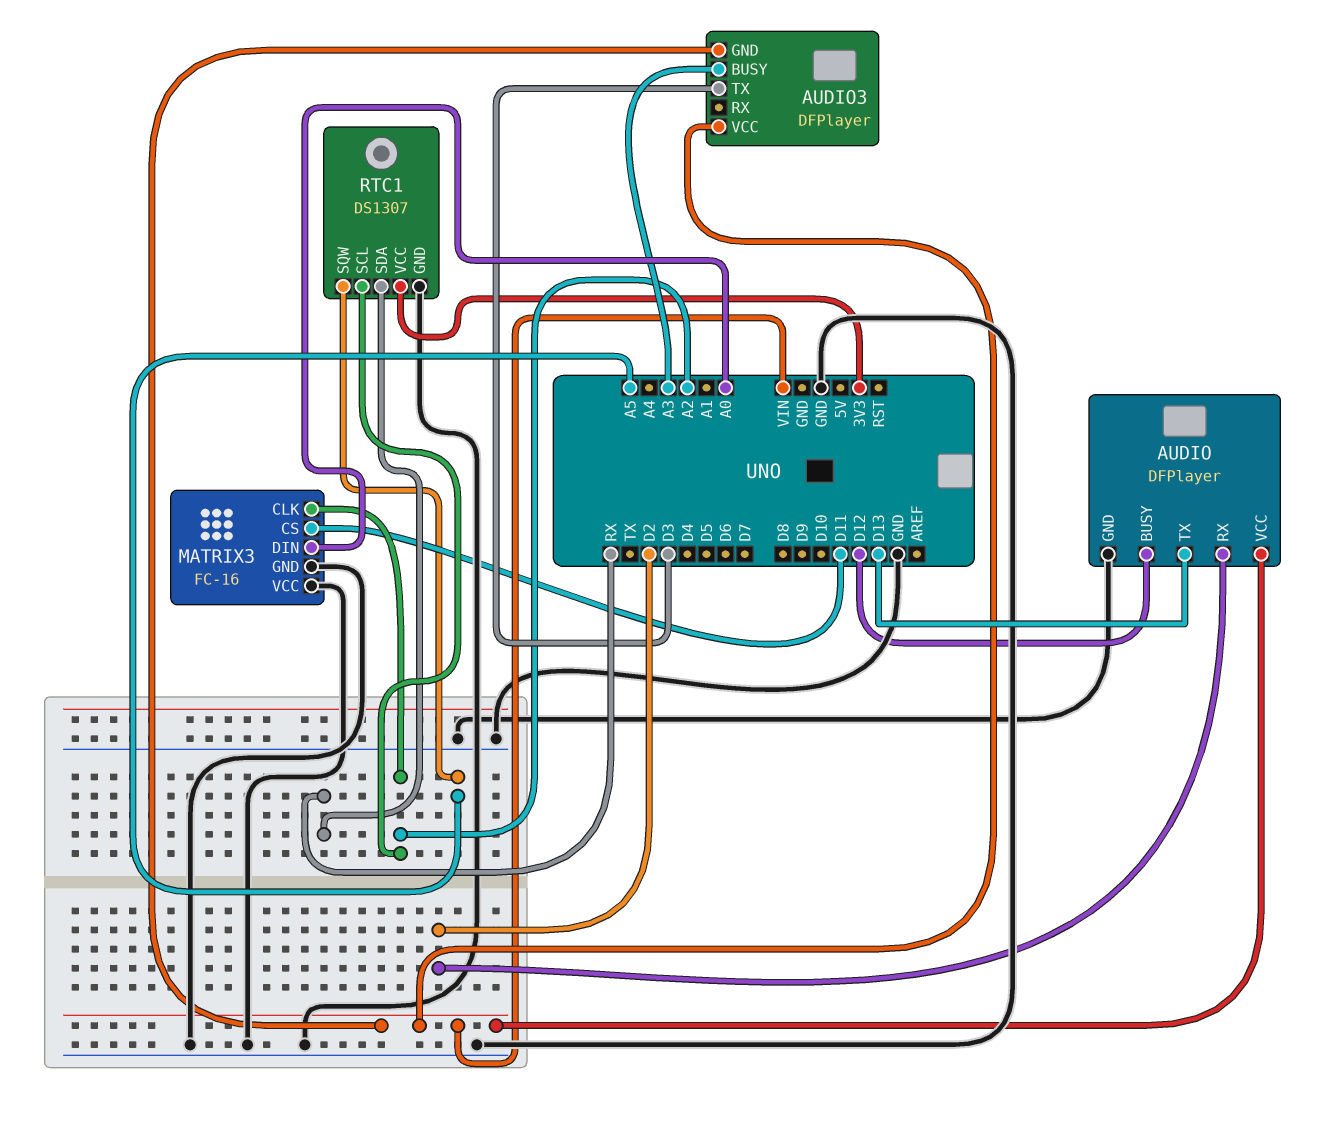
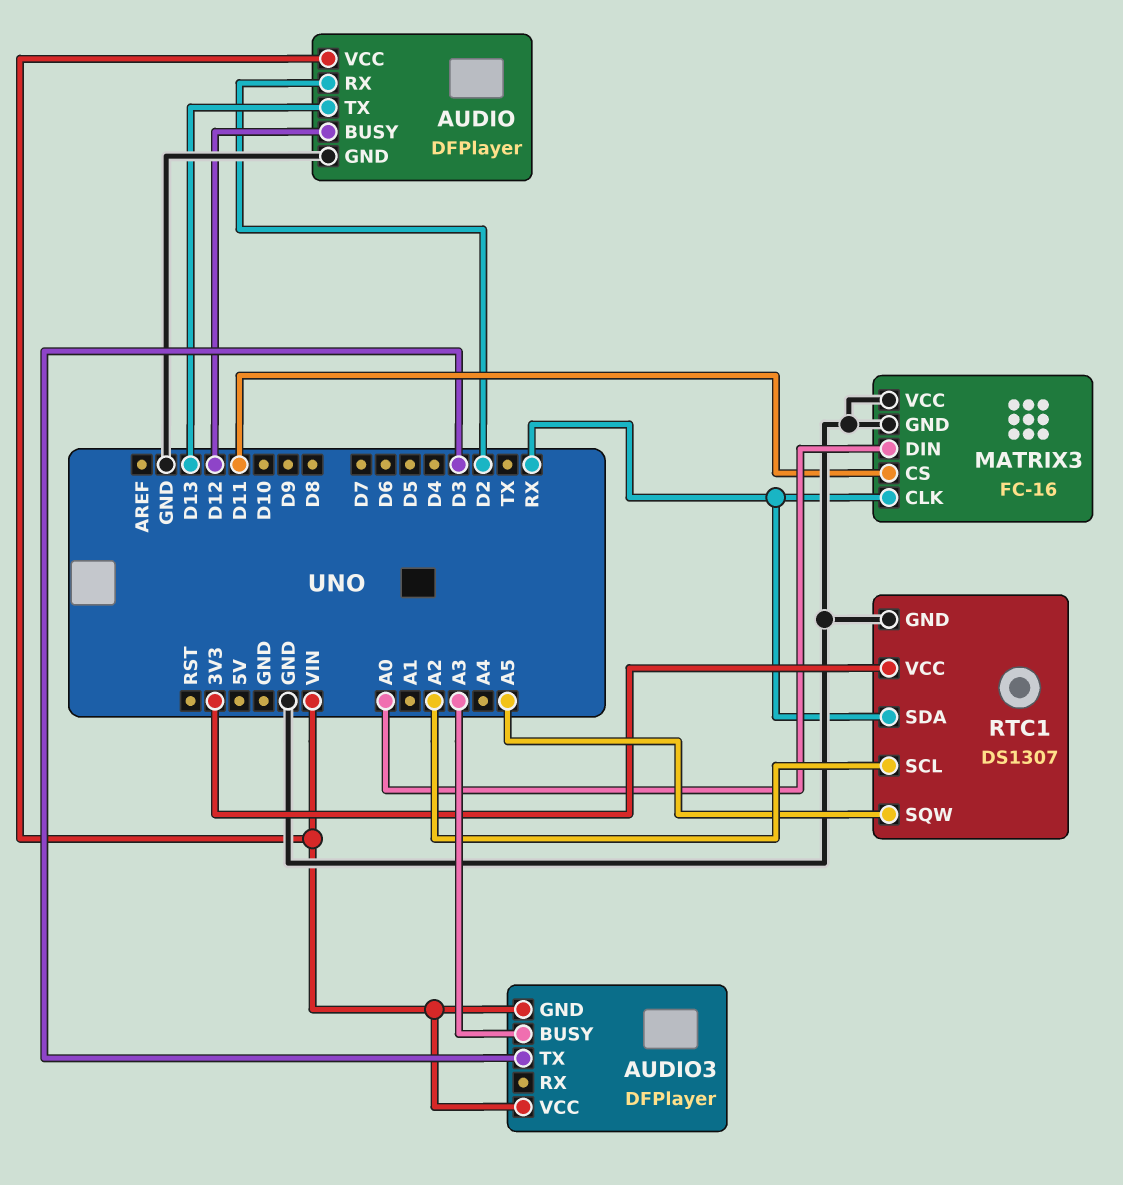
MATRIX3 pin CLK: A2 -> RX

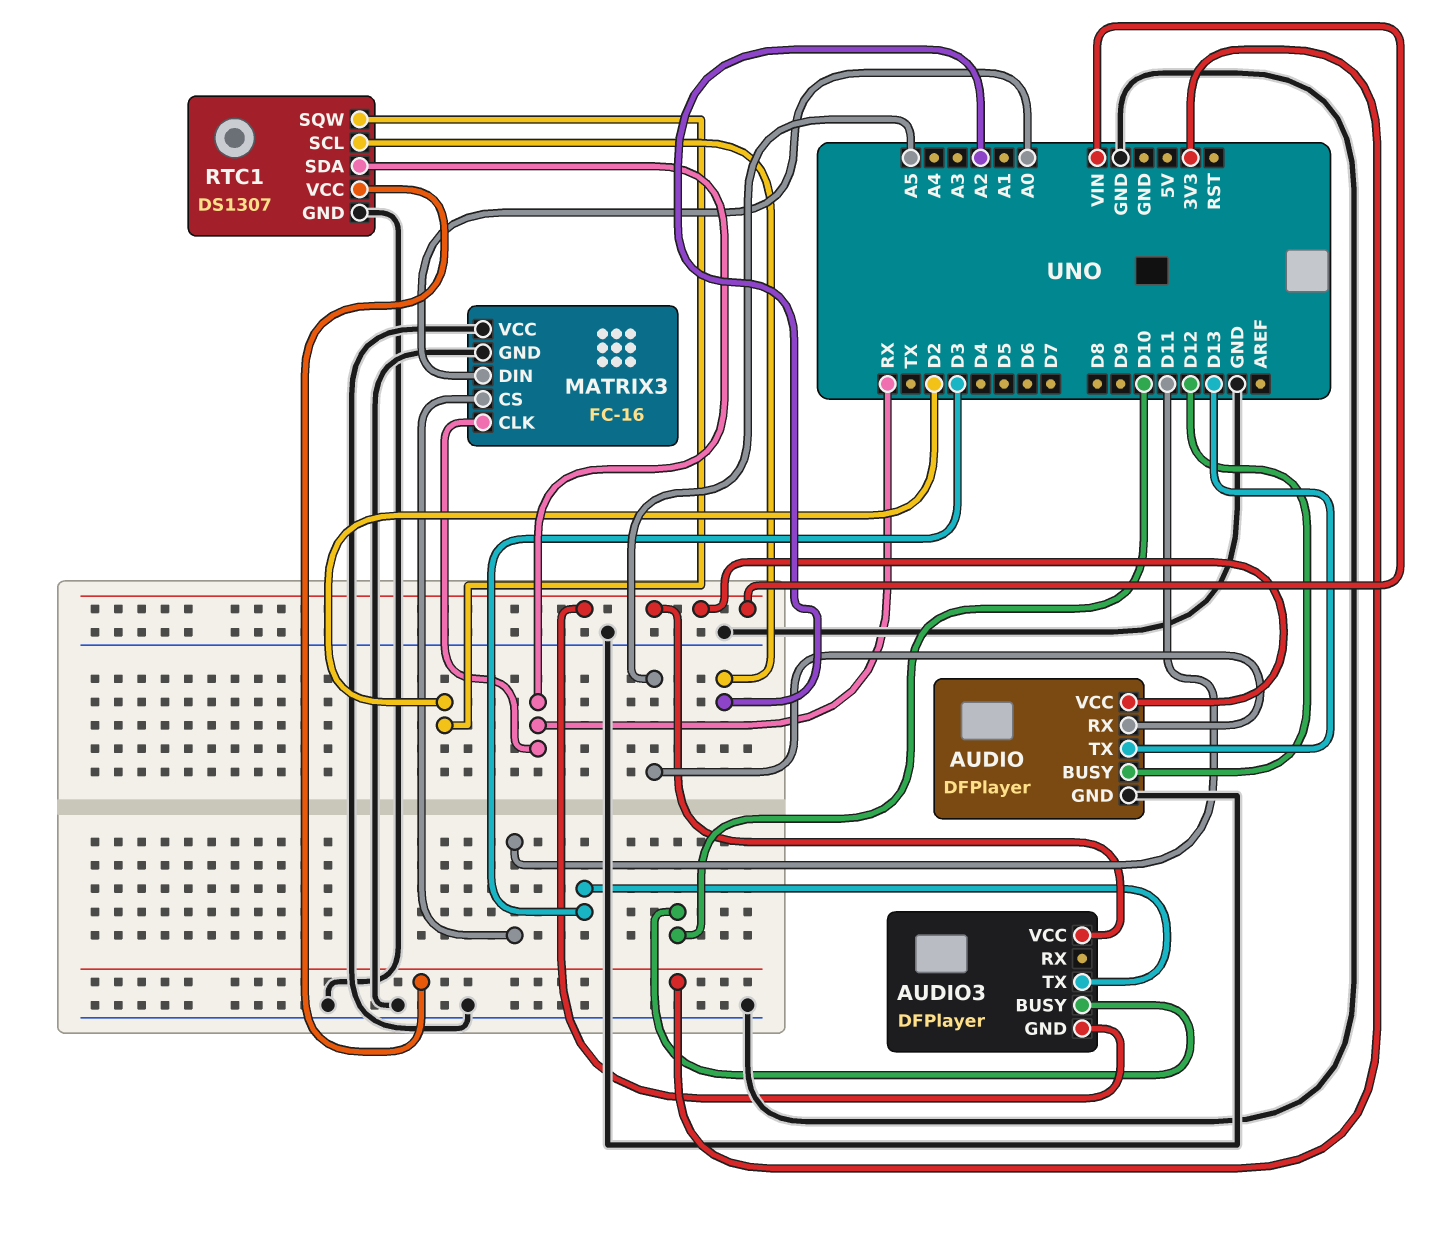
AUDIO pin RX: D2 -> A5
AUDIO3 pin BUSY: A3 -> D10
RTC1 pin SQW: A5 -> D2

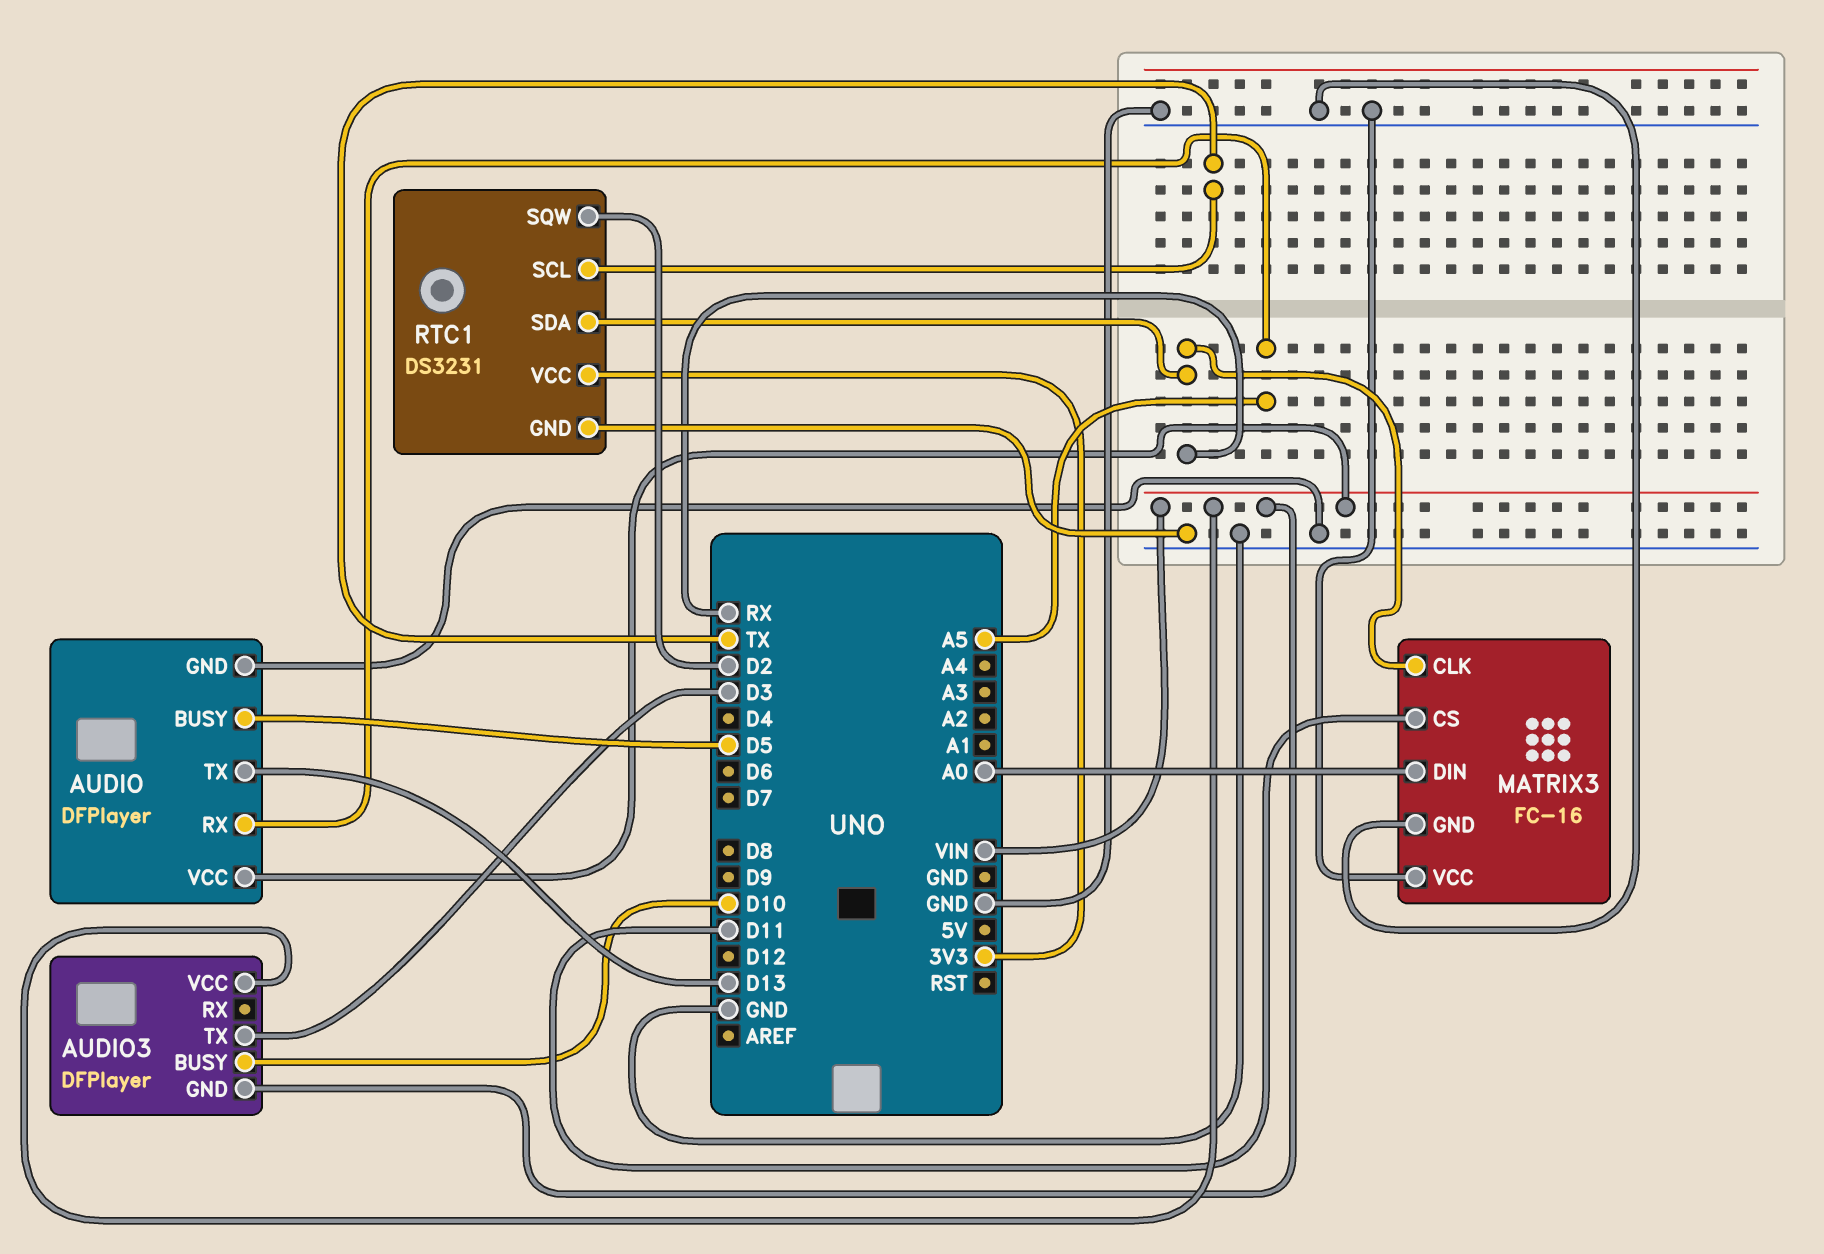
AUDIO pin BUSY: D12 -> D5
RTC1: DS1307 -> DS3231
RTC1 pin SCL: A2 -> TX

